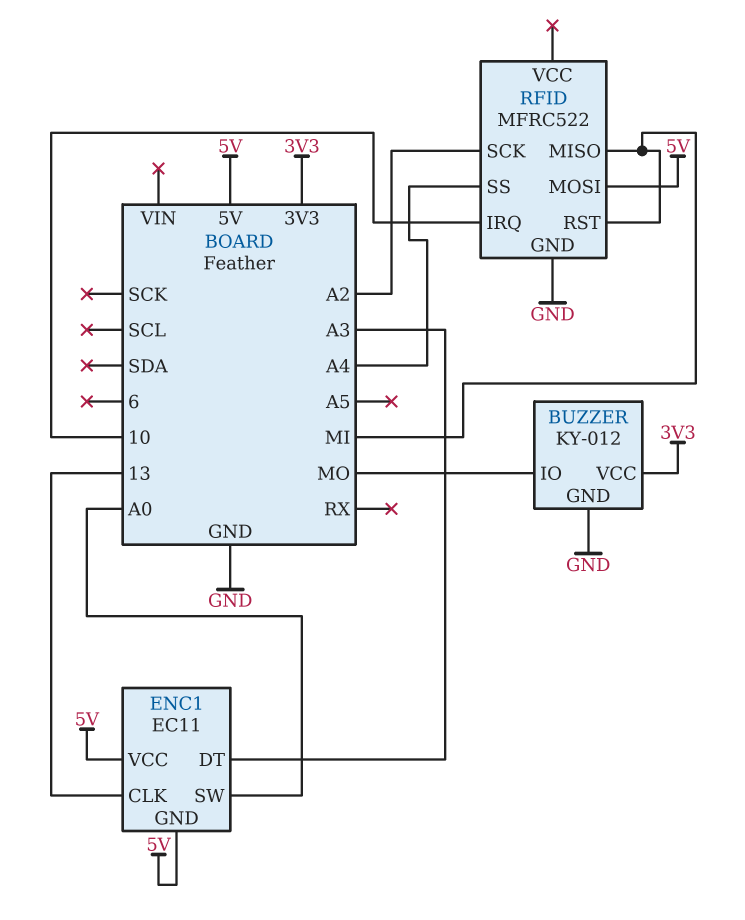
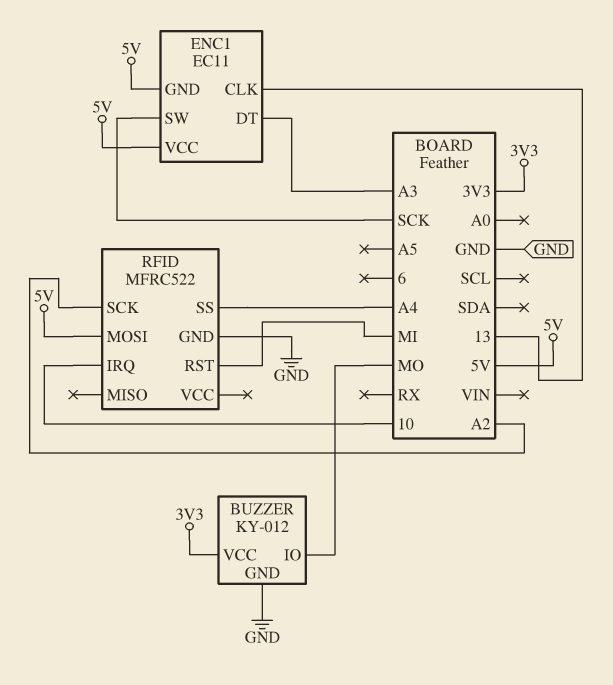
ENC1 pin SW: A0 -> SCK
RFID pin MISO: MI -> none

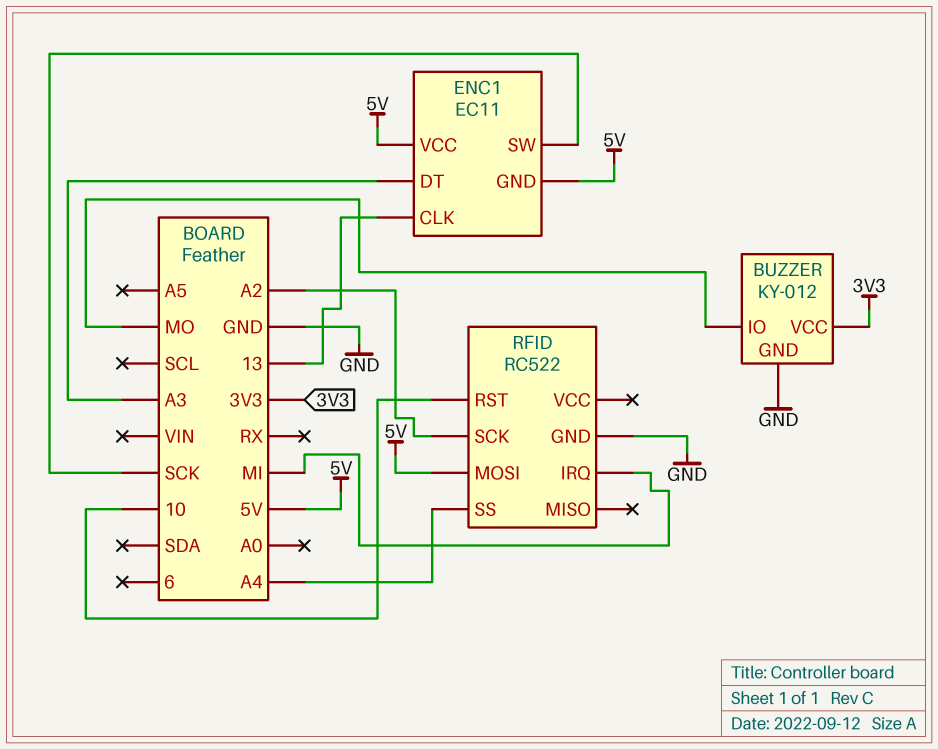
RFID: MFRC522 -> RC522
RFID pin IRQ: 10 -> MI
RFID pin RST: MI -> 10

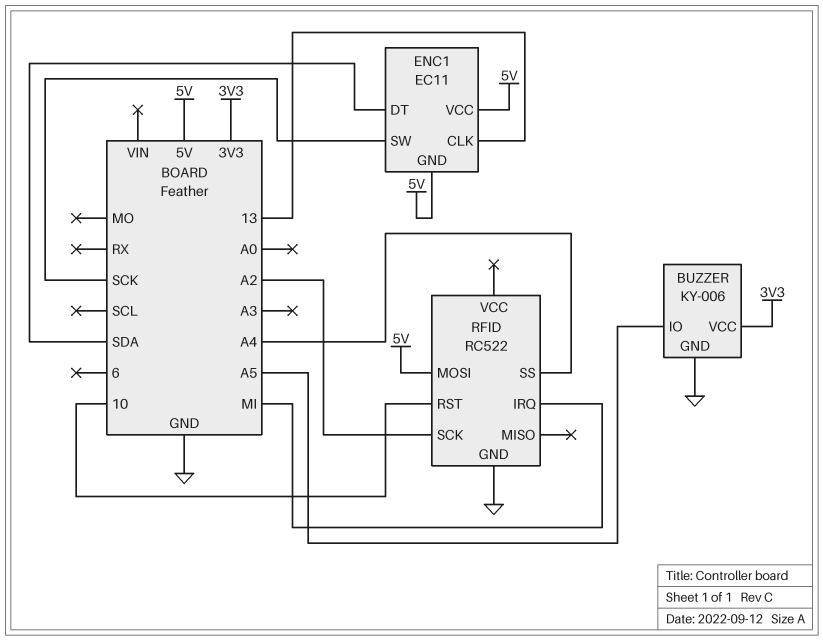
BUZZER: KY-012 -> KY-006
BUZZER pin IO: MO -> A5
ENC1 pin DT: A3 -> SDA

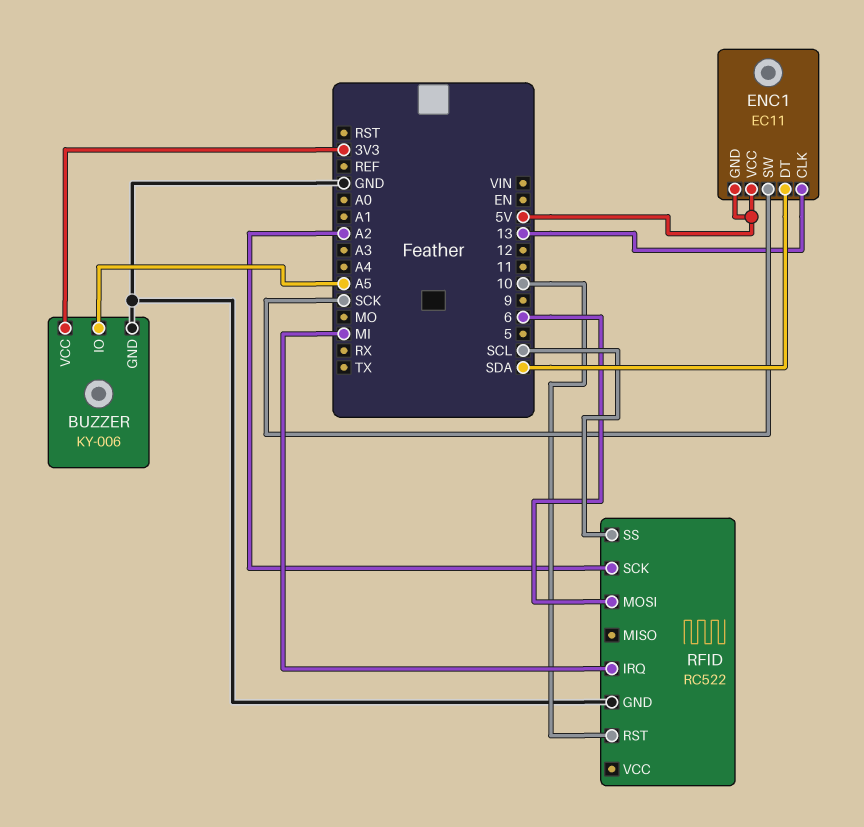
RFID pin MOSI: 5V -> 6
RFID pin SS: A4 -> SCL

